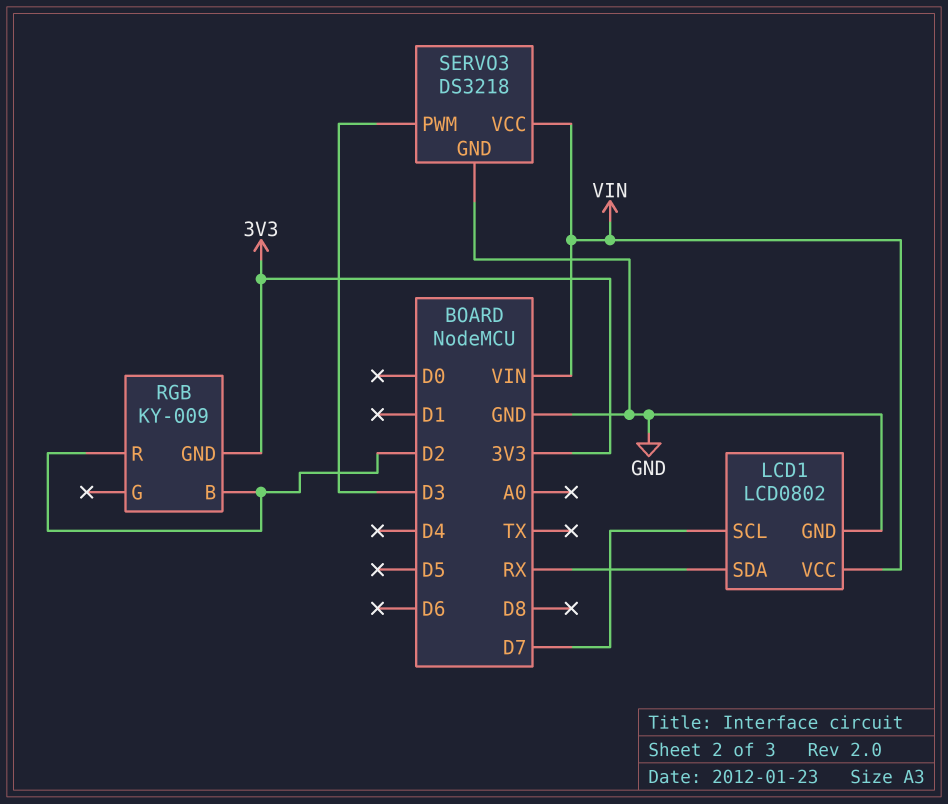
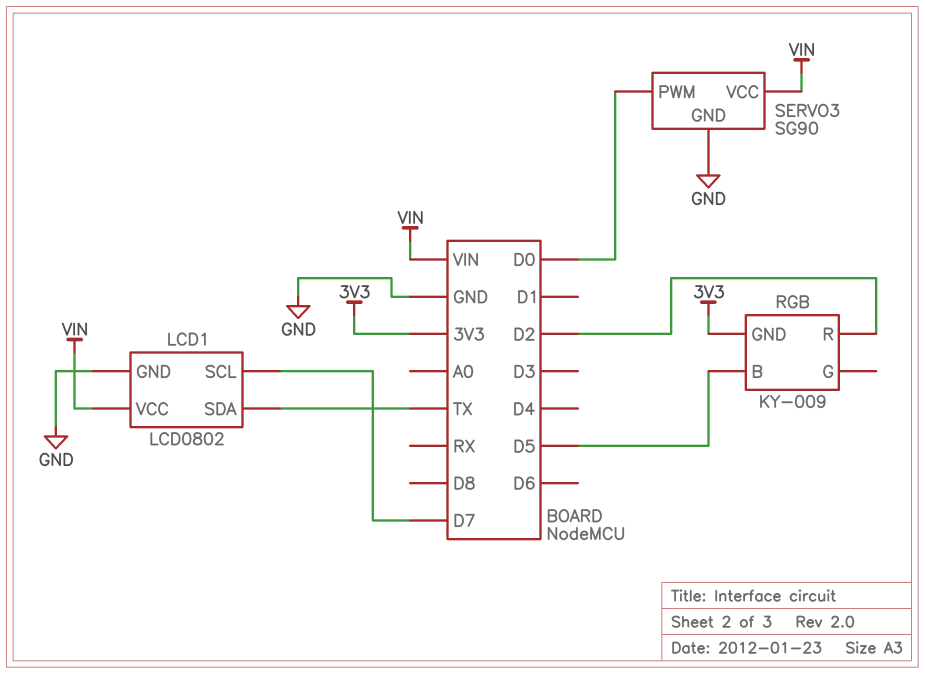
LCD1 pin SDA: RX -> TX
RGB pin B: D2 -> D5
SERVO3: DS3218 -> SG90
SERVO3 pin PWM: D3 -> D0

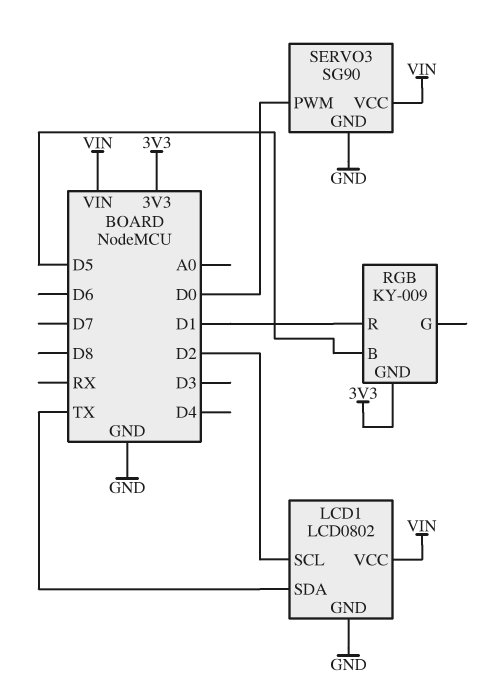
LCD1 pin SCL: D7 -> D2
RGB pin R: D2 -> D1

